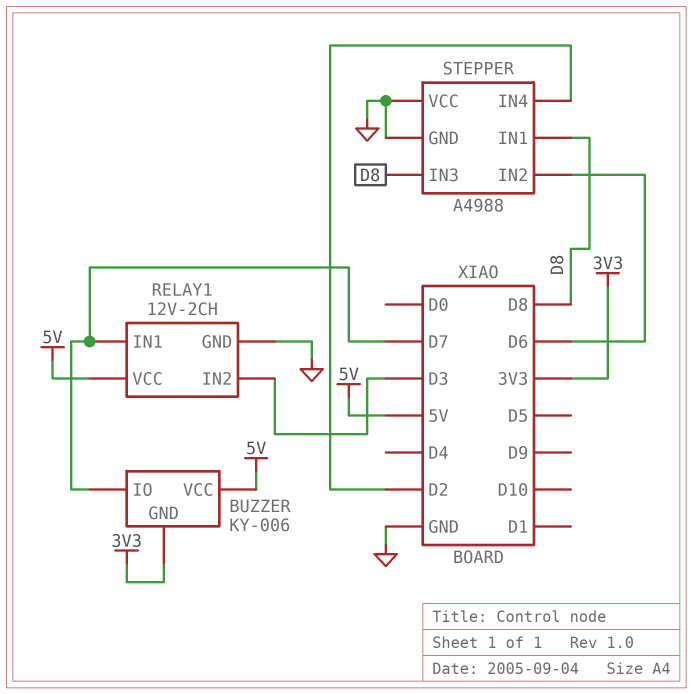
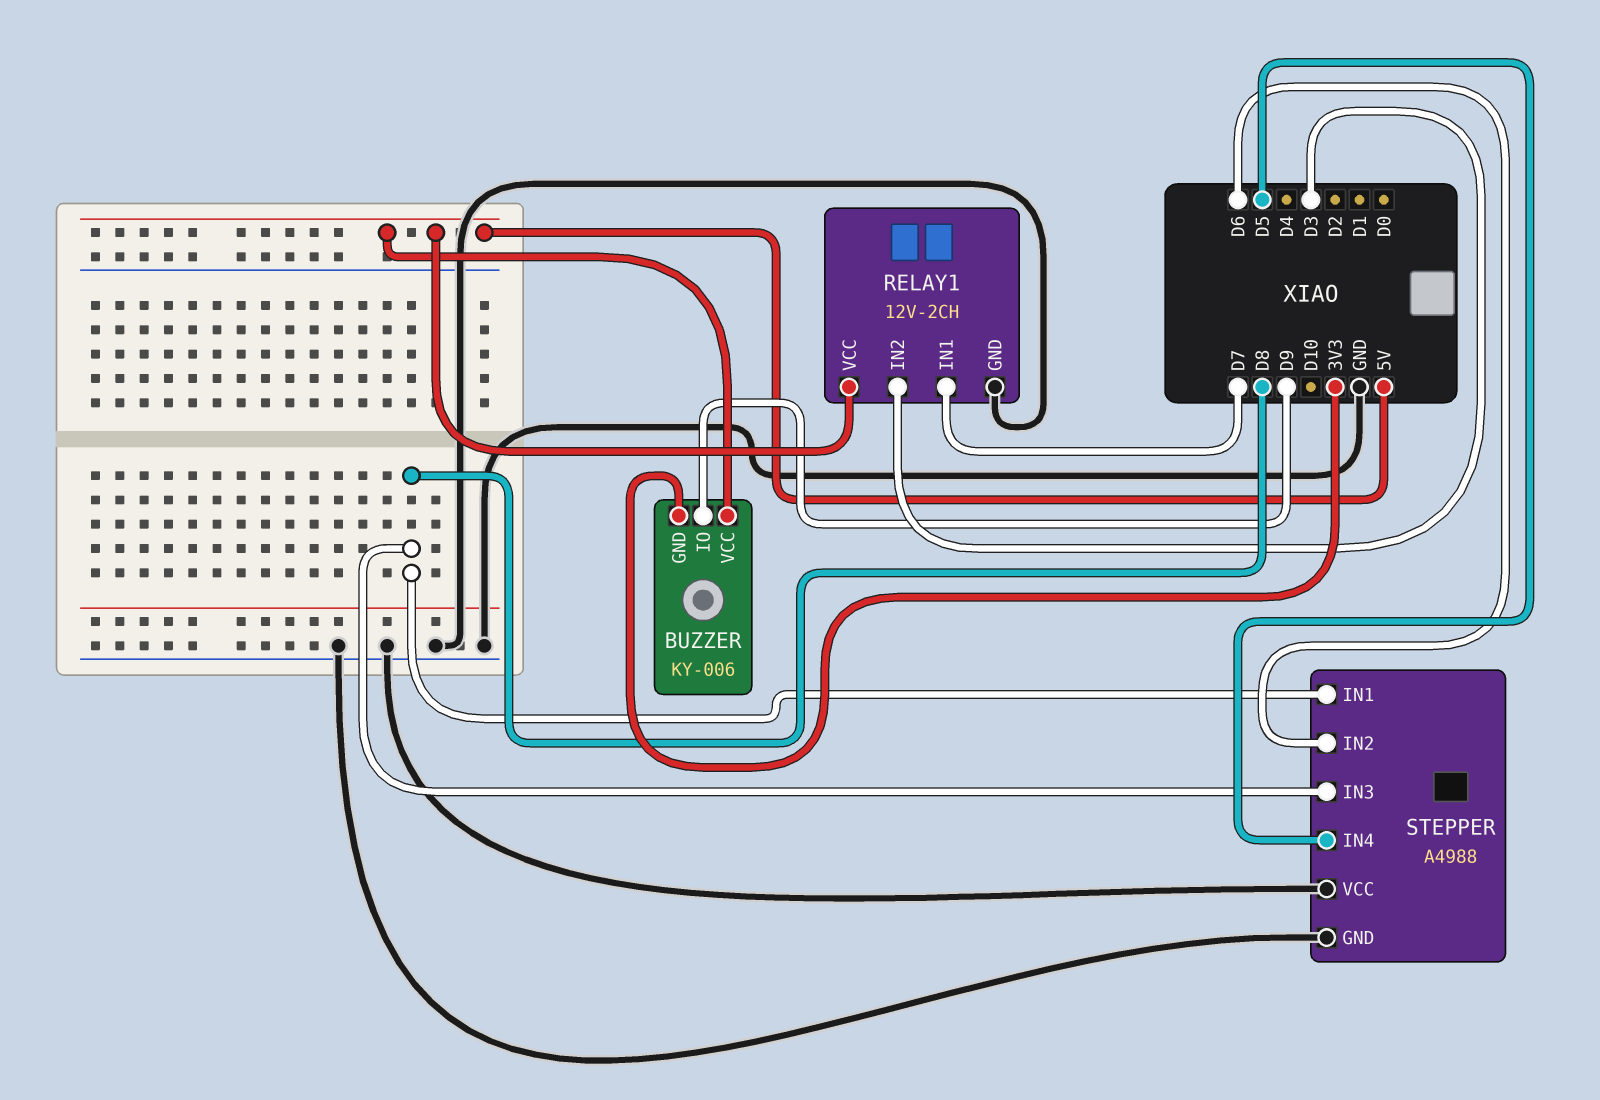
BUZZER pin IO: D7 -> D9
STEPPER pin IN4: D2 -> D5

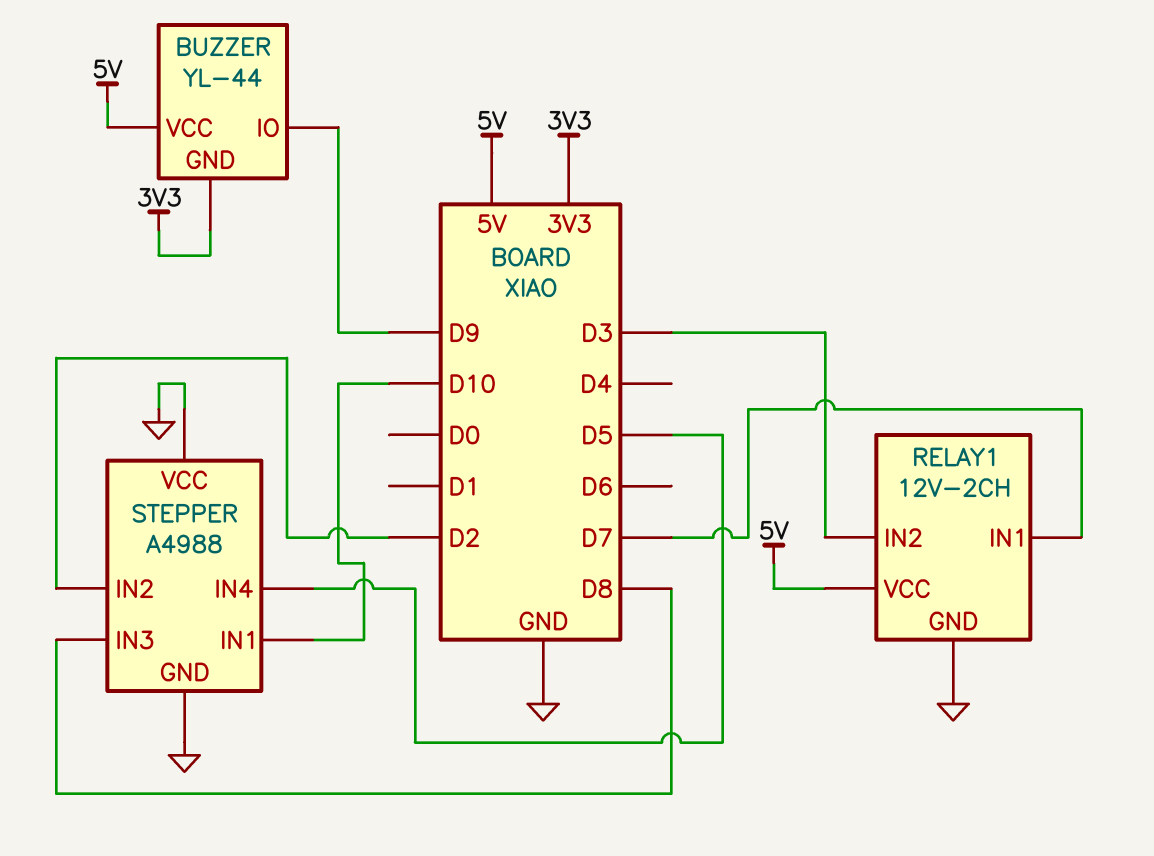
BUZZER: KY-006 -> YL-44
STEPPER pin IN1: D8 -> D10
STEPPER pin IN2: D6 -> D2

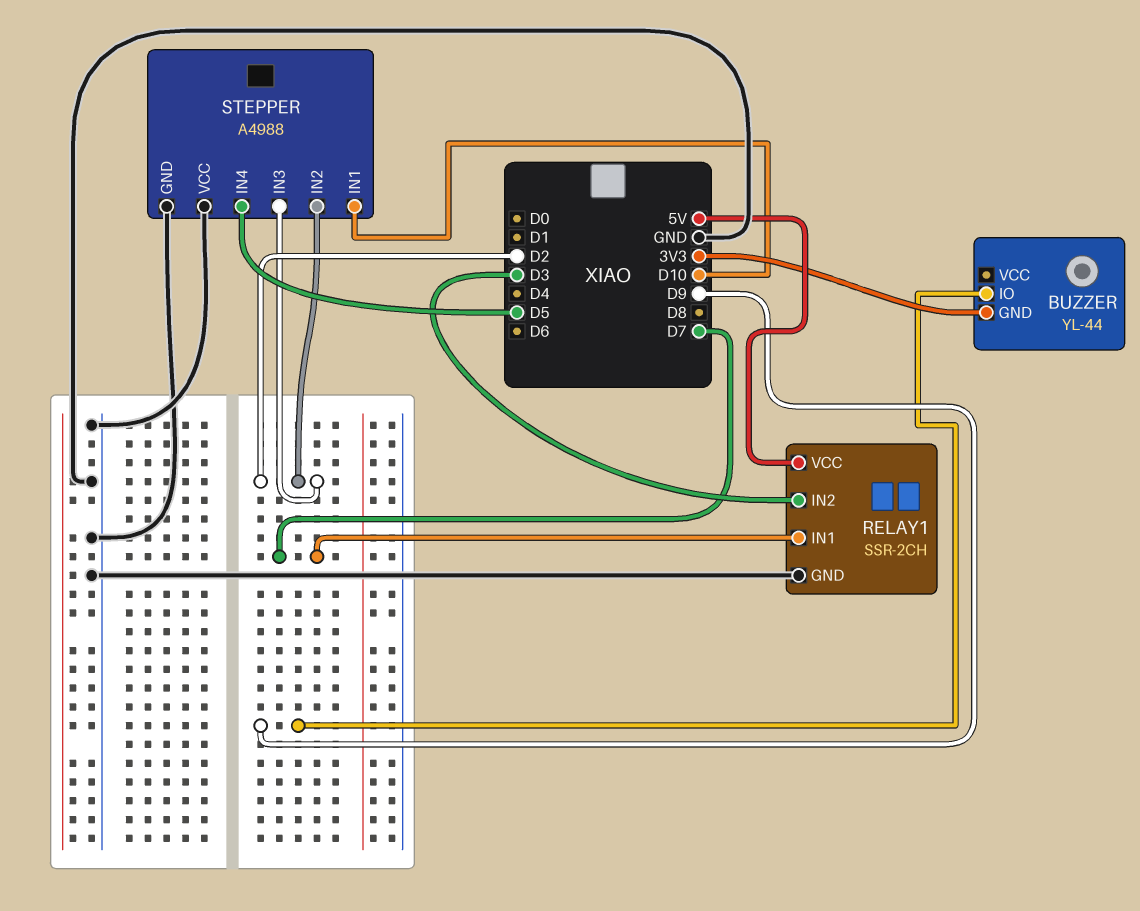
BUZZER pin VCC: 5V -> none
RELAY1: 12V-2CH -> SSR-2CH
STEPPER pin IN3: D8 -> D2

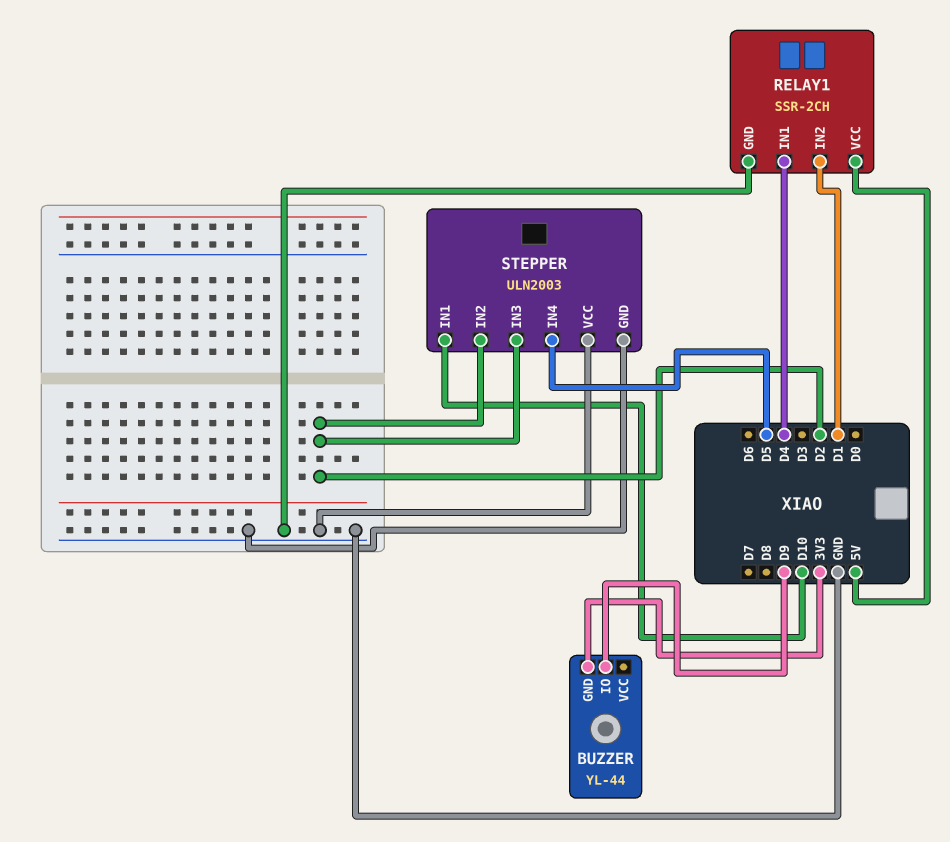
RELAY1 pin IN1: D7 -> D4
RELAY1 pin IN2: D3 -> D1
STEPPER: A4988 -> ULN2003

